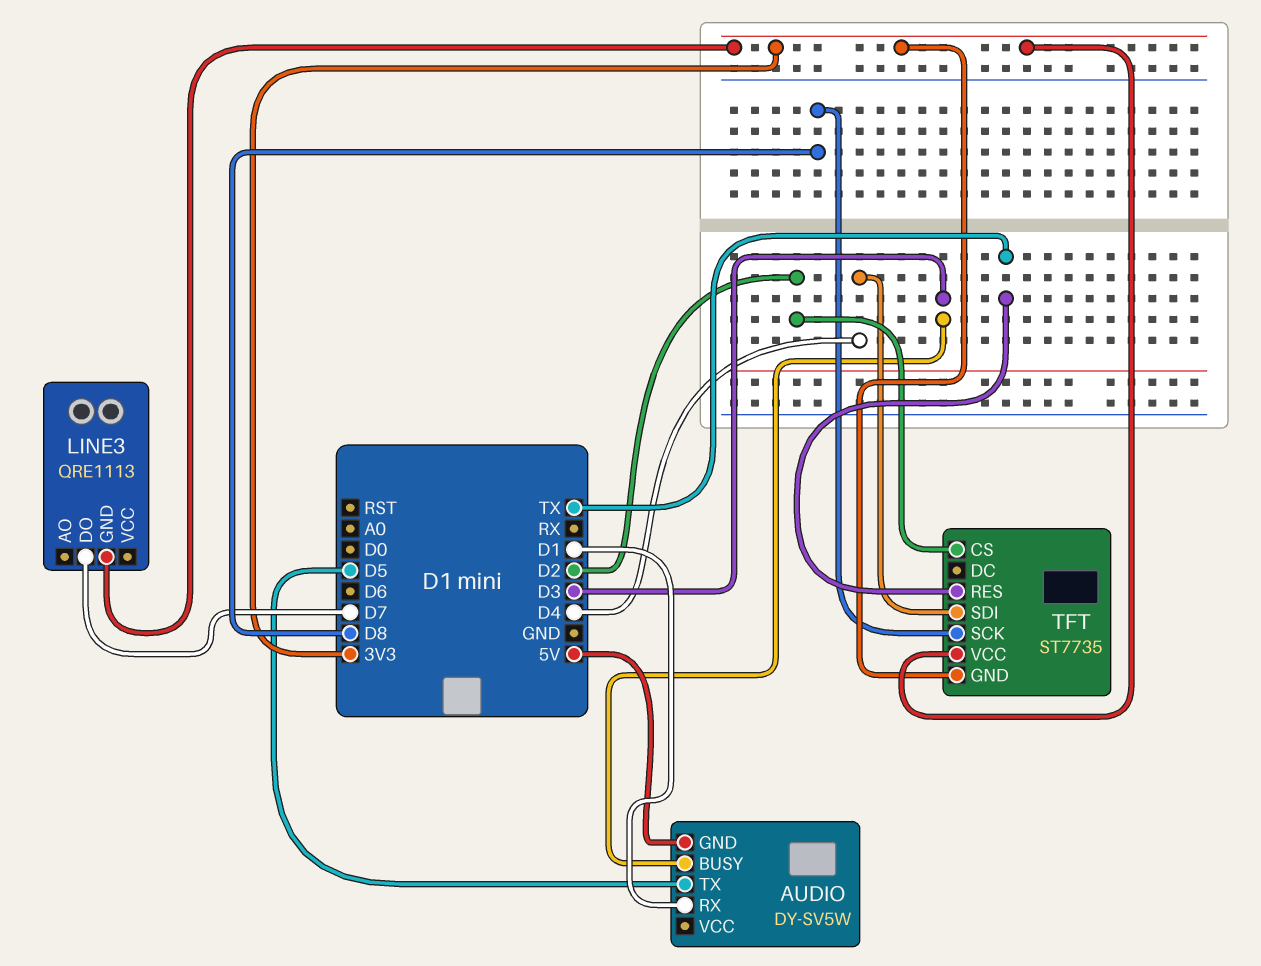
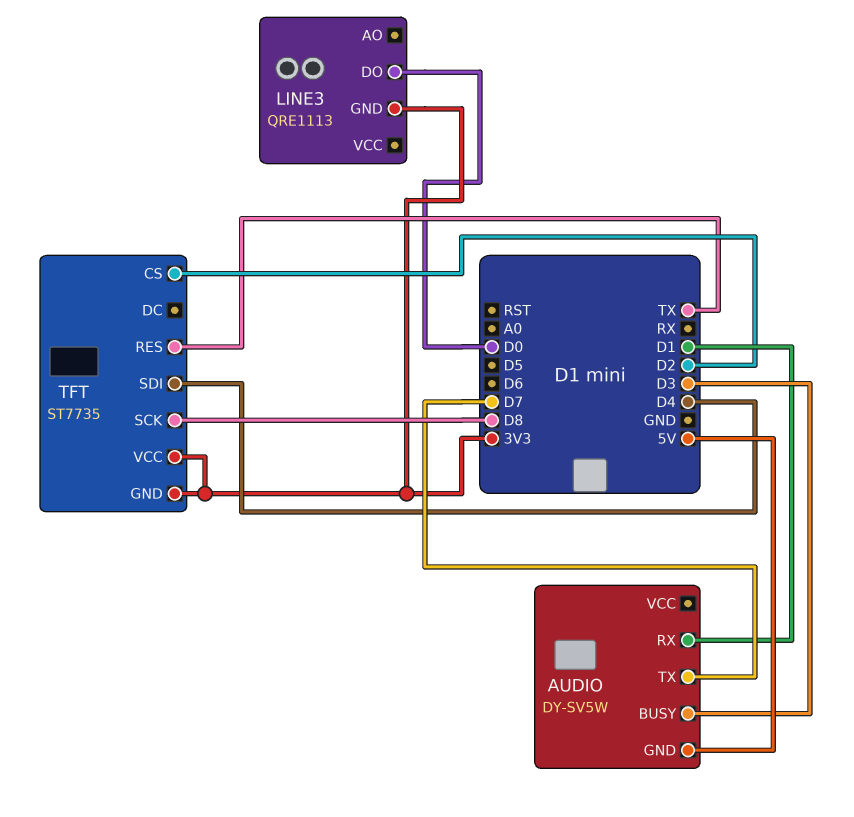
AUDIO pin TX: D5 -> D7
LINE3 pin DO: D7 -> D0

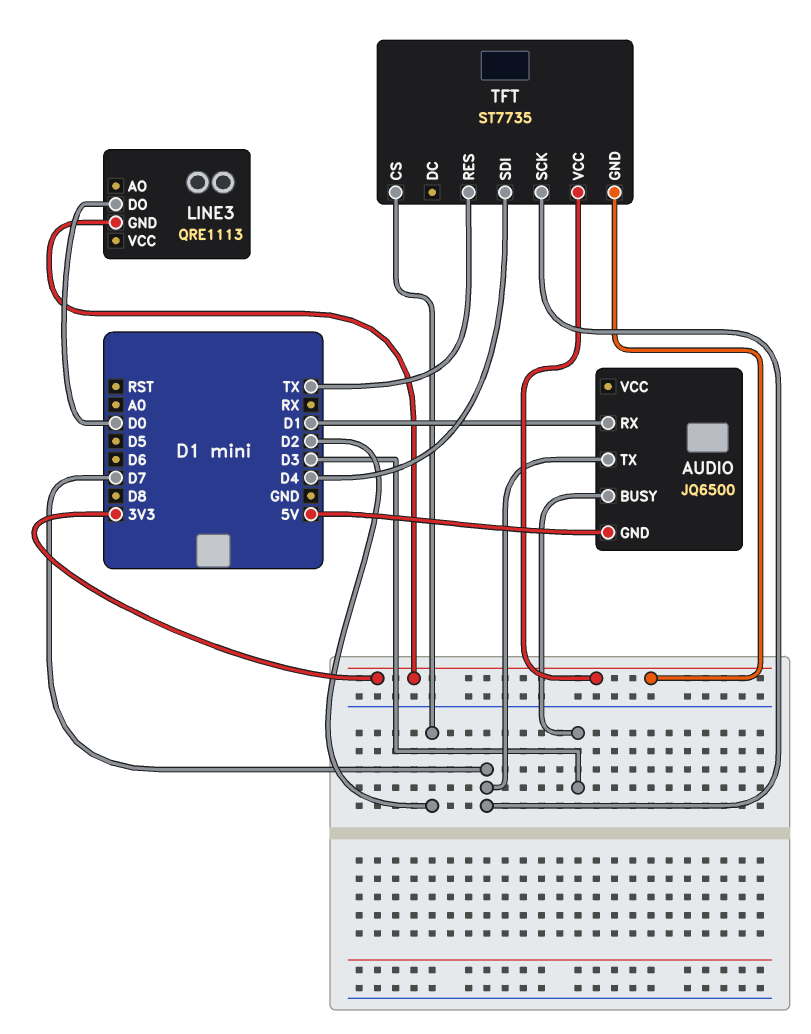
AUDIO: DY-SV5W -> JQ6500
TFT pin SCK: D8 -> D7

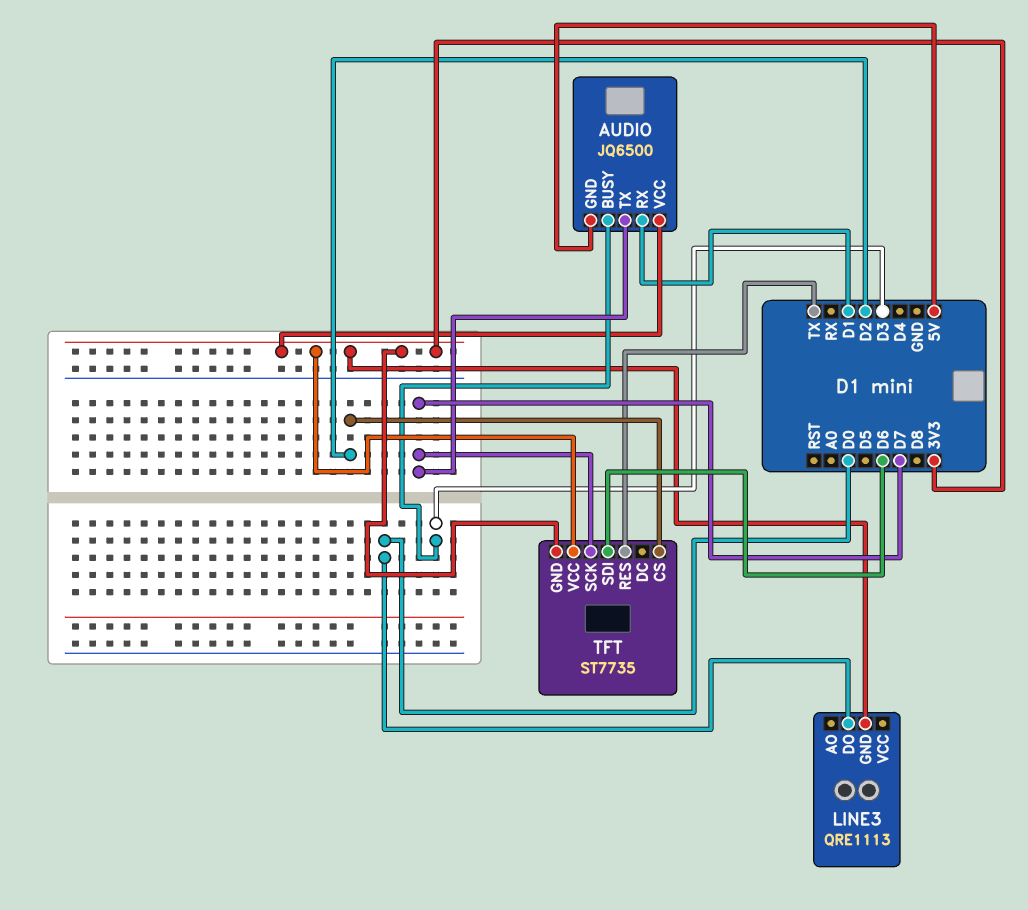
AUDIO pin VCC: none -> 3V3
TFT pin SDI: D4 -> D6

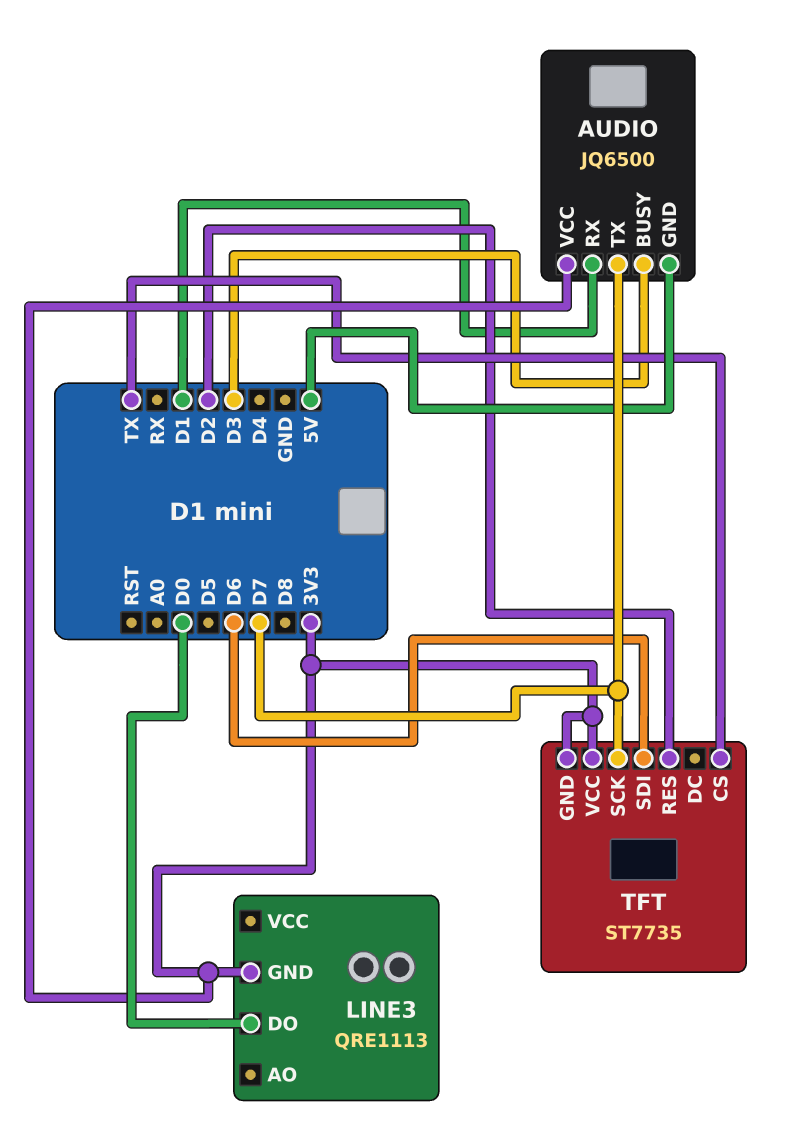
TFT pin CS: D2 -> TX
TFT pin RES: TX -> D2

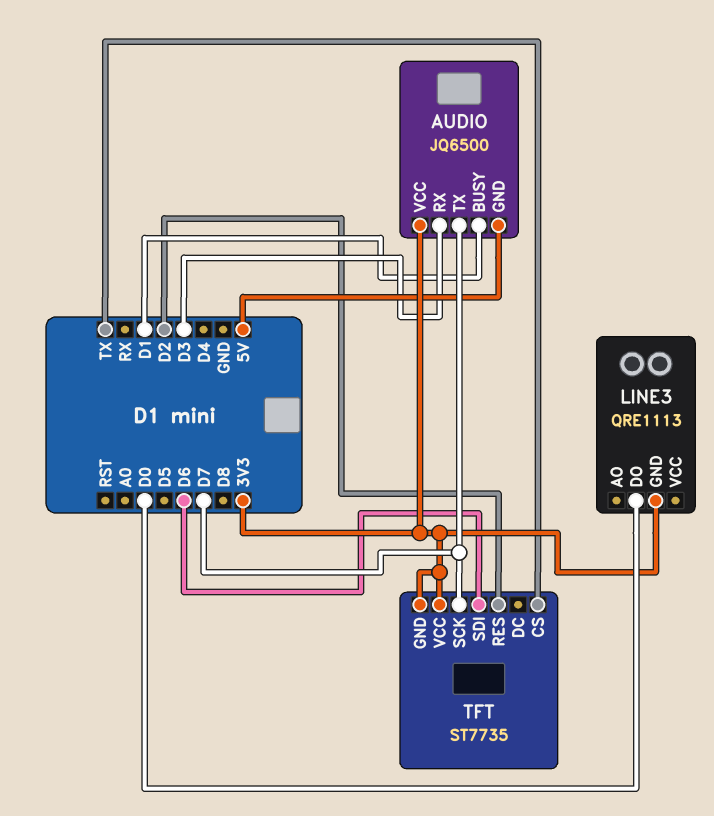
AUDIO pin BUSY: D3 -> D1
AUDIO pin RX: D1 -> D3

